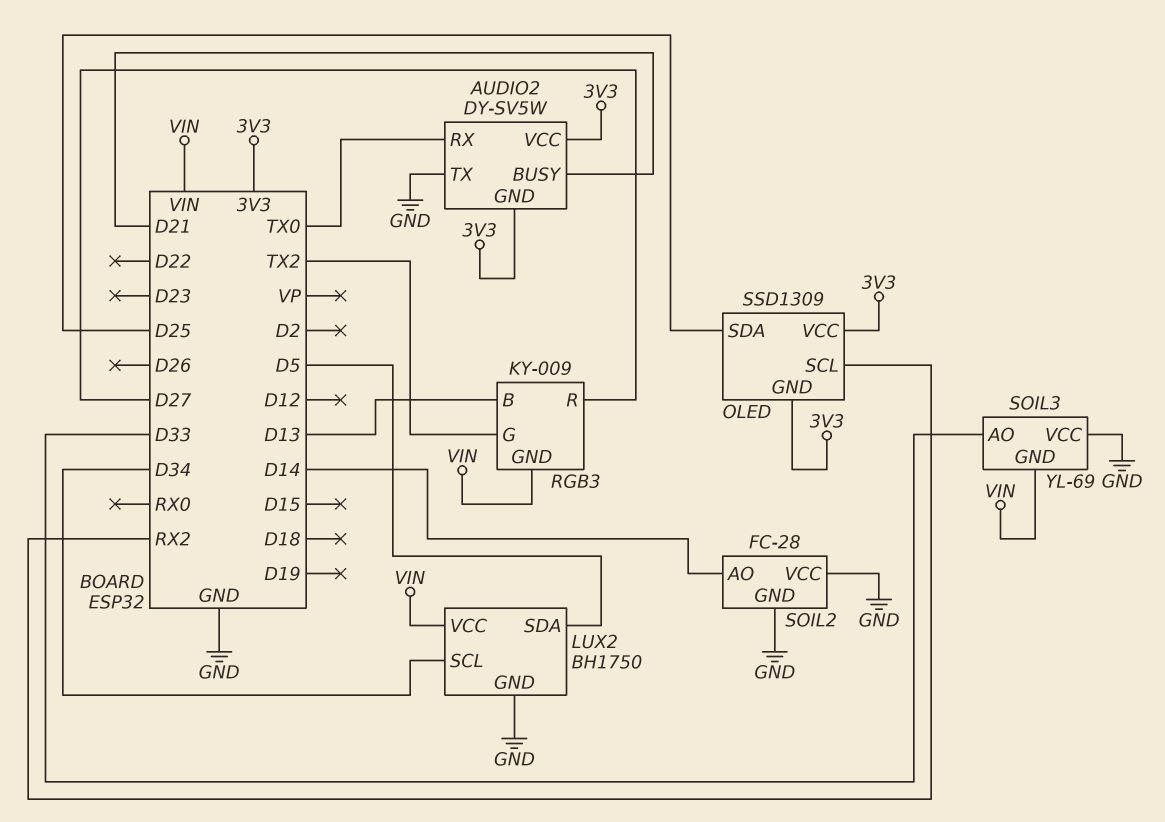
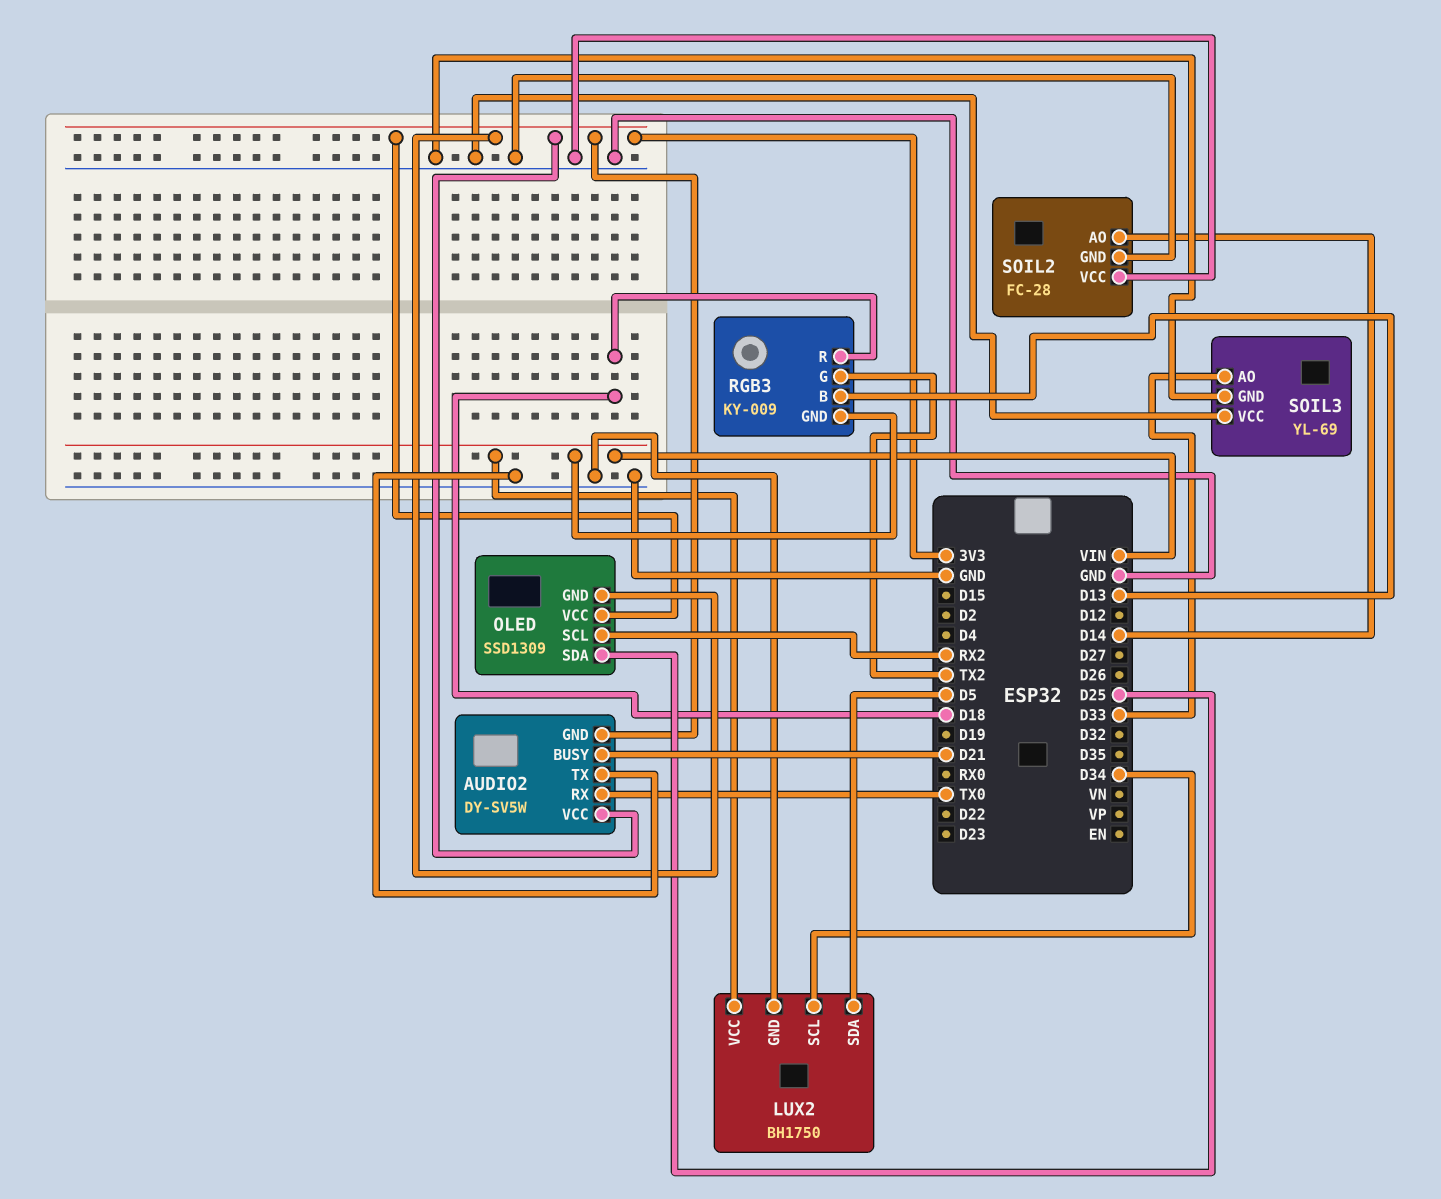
RGB3 pin R: D27 -> D18
SOIL3 pin GND: VIN -> GND

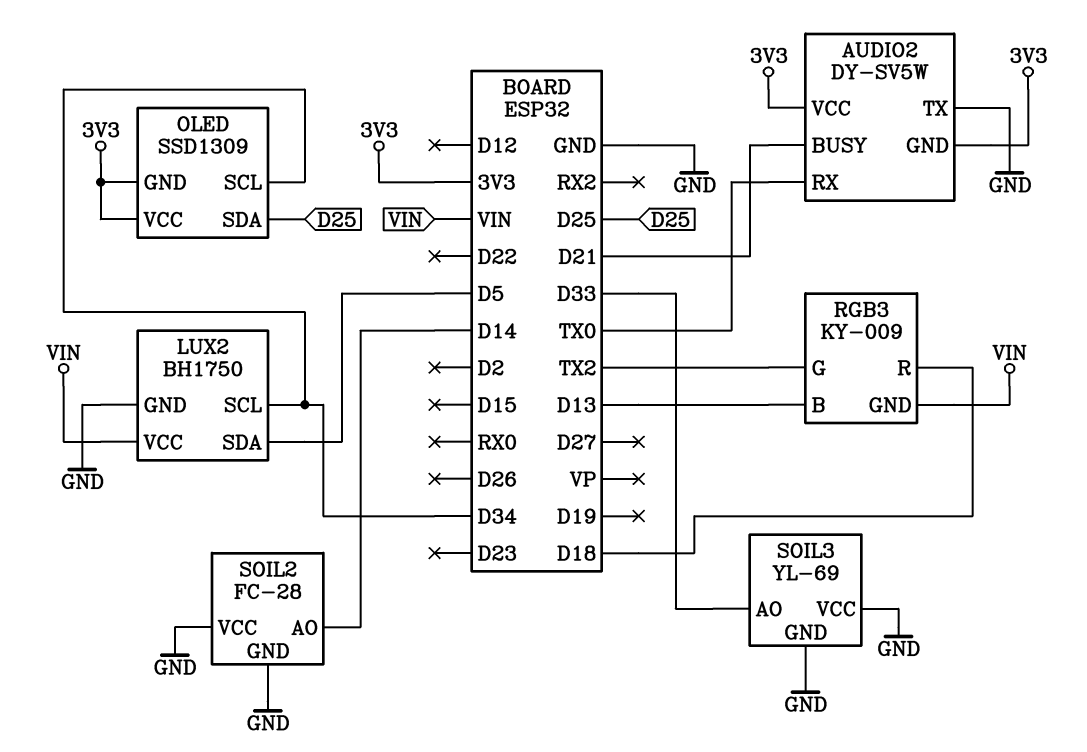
OLED pin SCL: RX2 -> D34

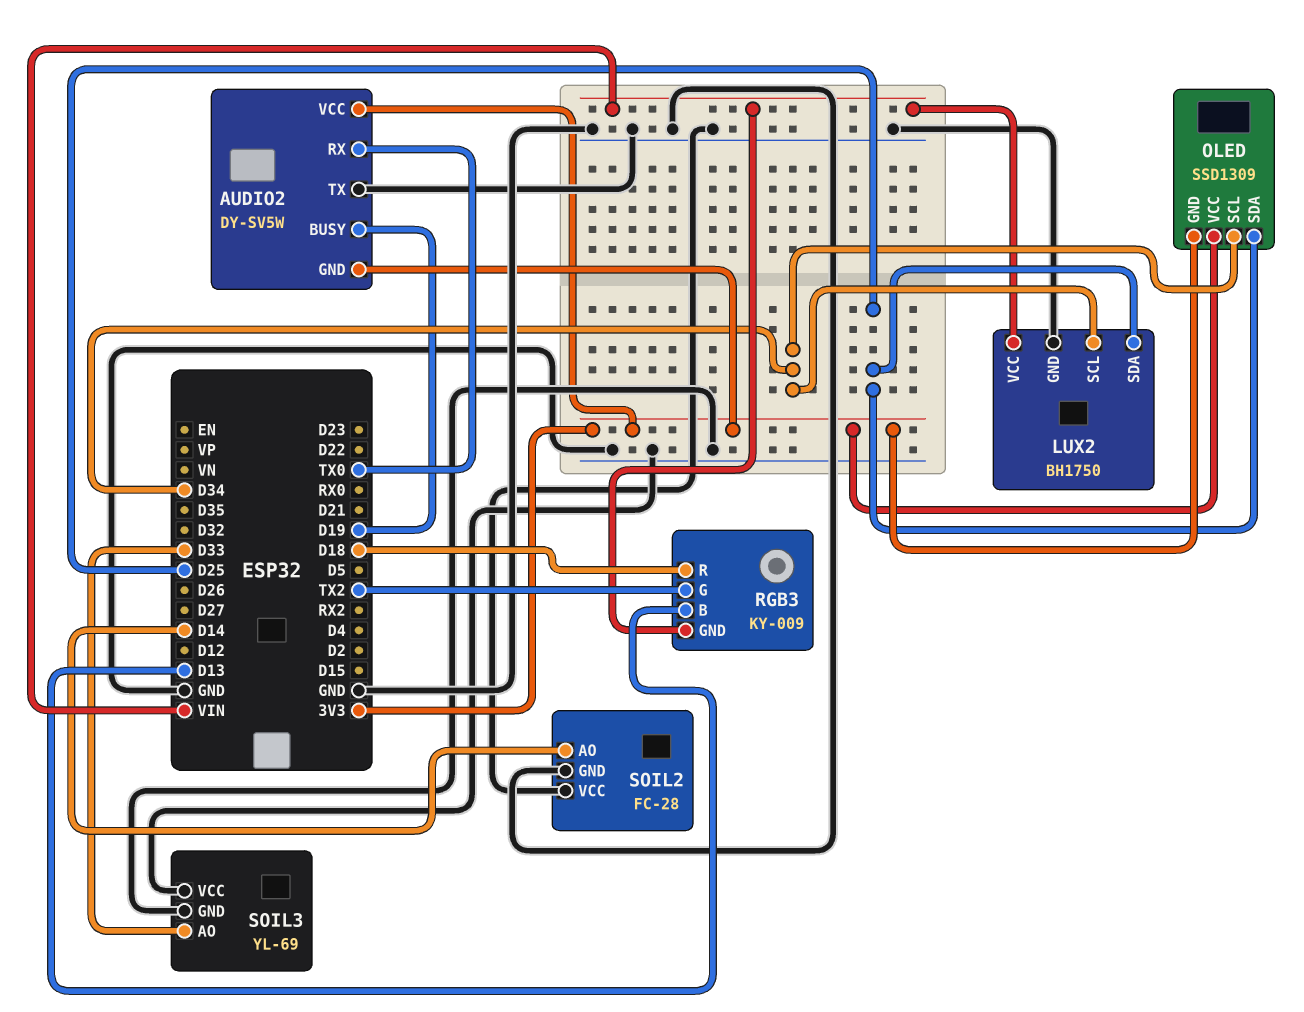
AUDIO2 pin BUSY: D21 -> D19
LUX2 pin SDA: D5 -> D25

